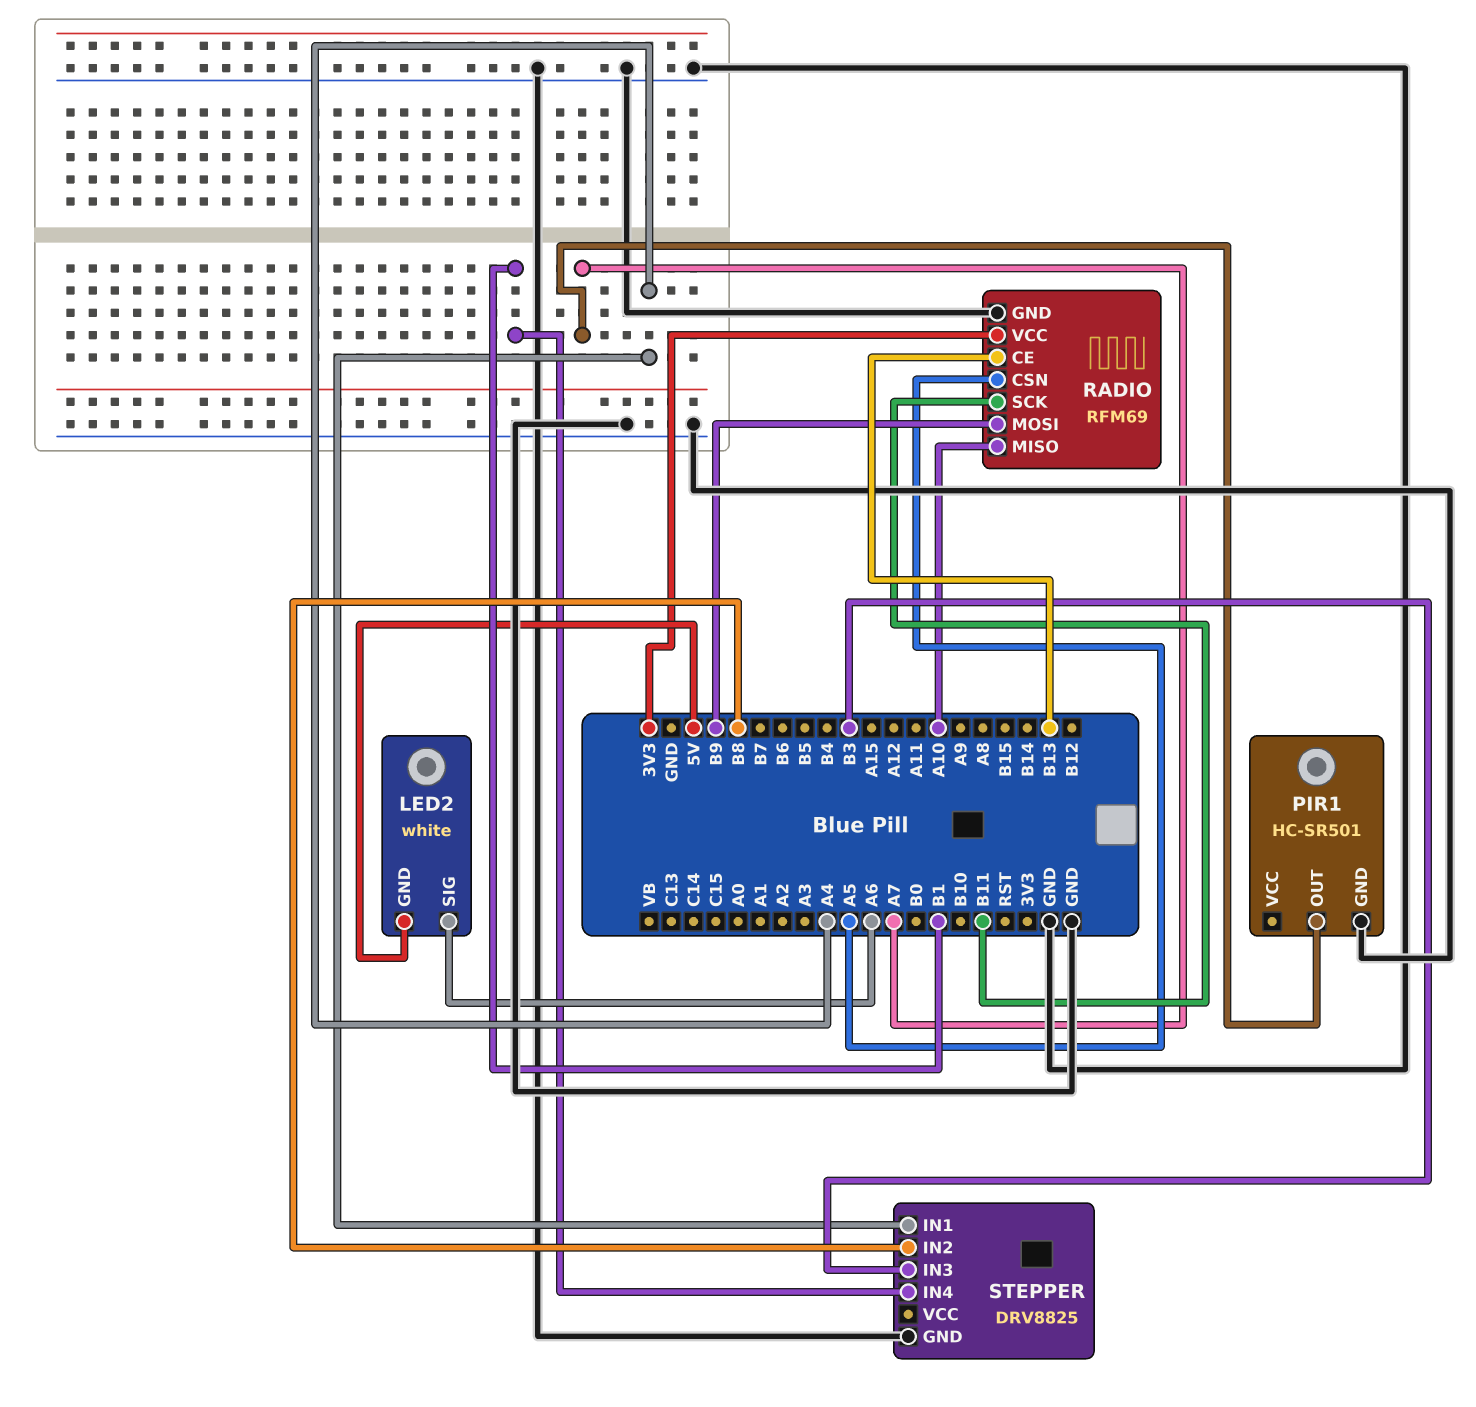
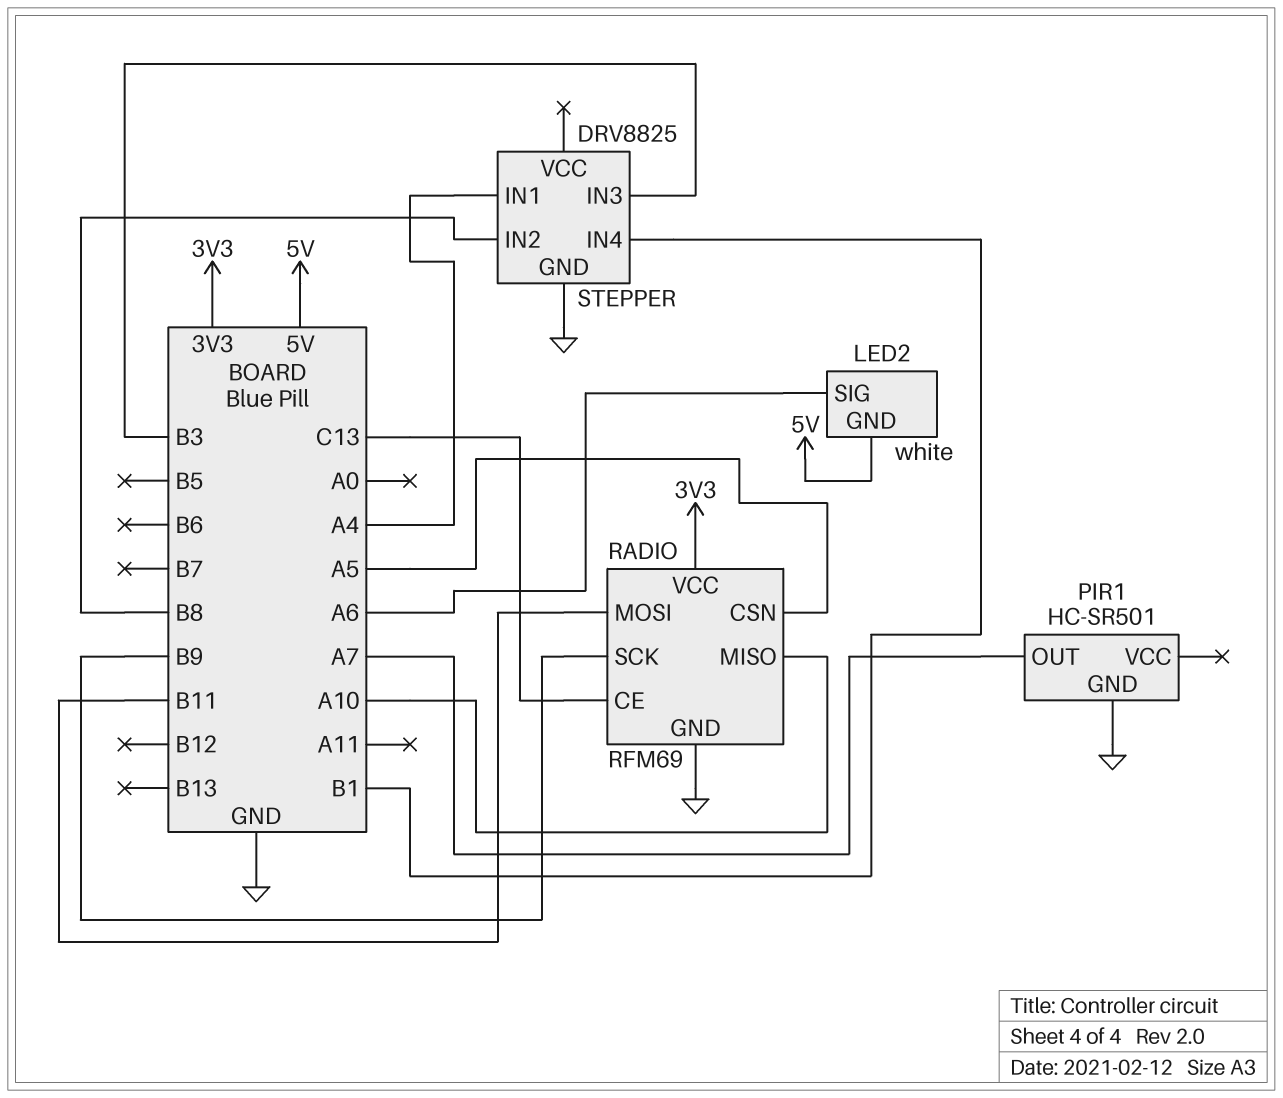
RADIO pin CE: B13 -> C13
RADIO pin MOSI: B9 -> B11
RADIO pin SCK: B11 -> B9

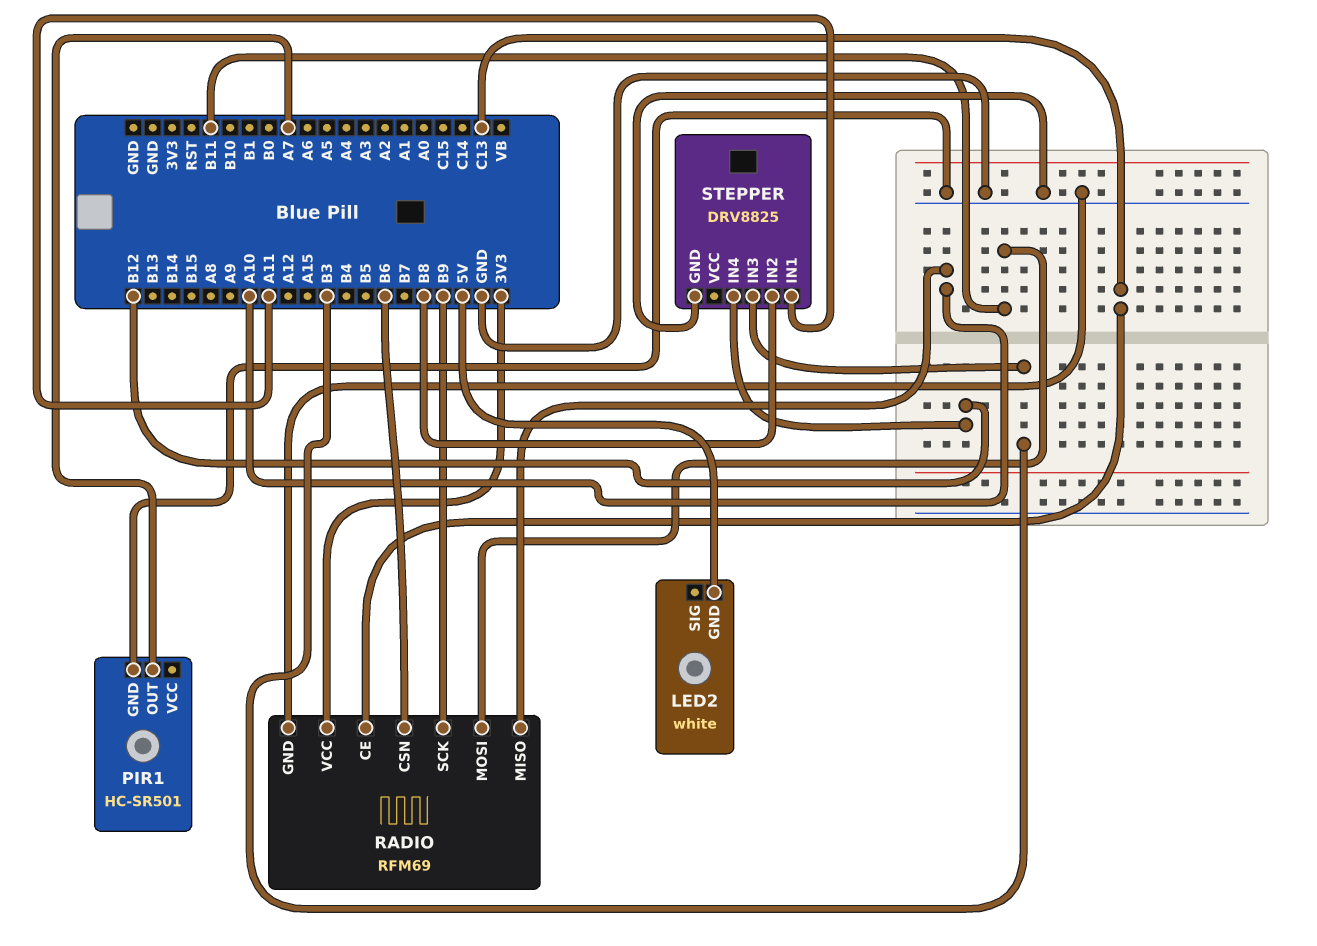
LED2 pin SIG: A6 -> none
RADIO pin CSN: A5 -> B6
STEPPER pin IN1: A4 -> A11
STEPPER pin IN4: B1 -> B12

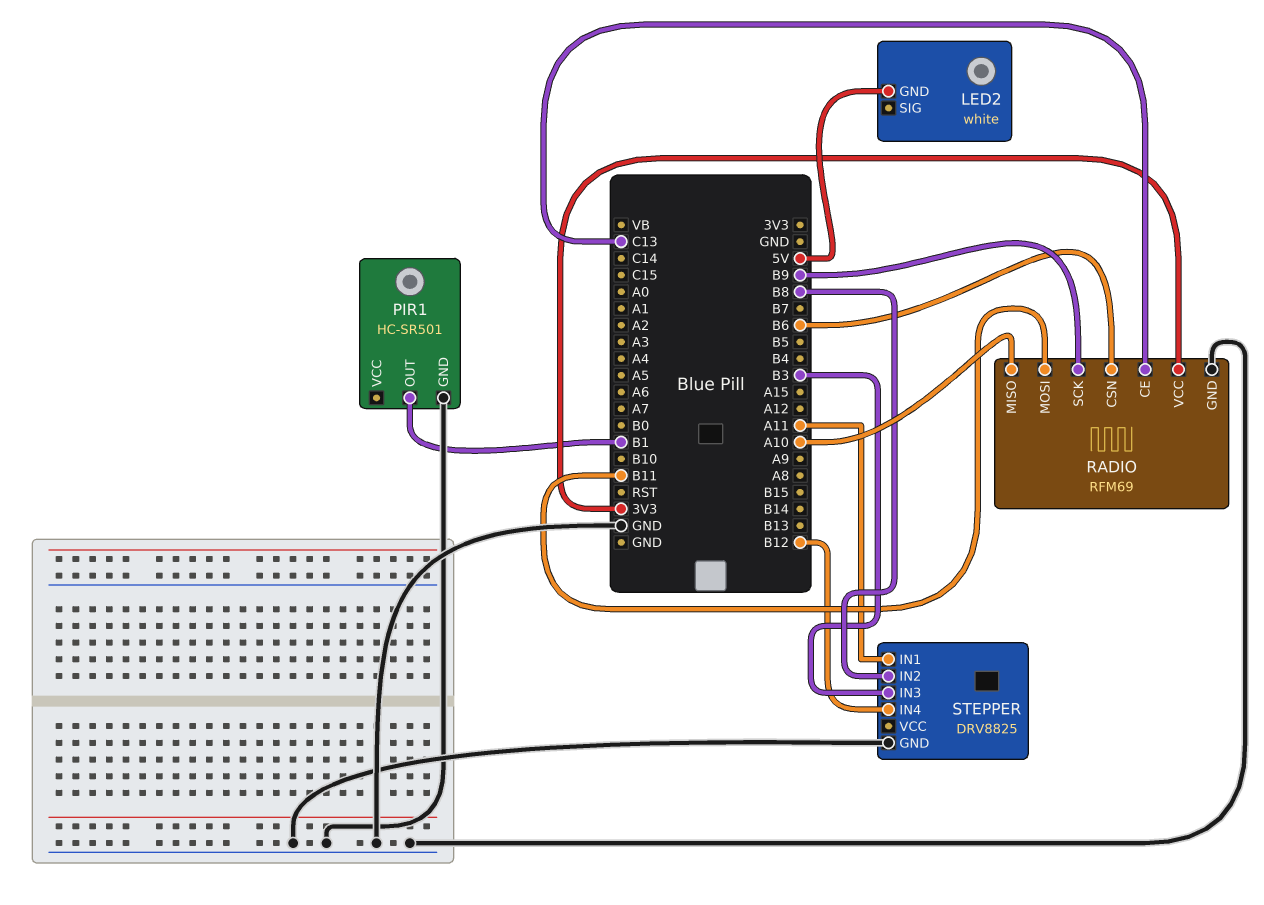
PIR1 pin OUT: A7 -> B1

